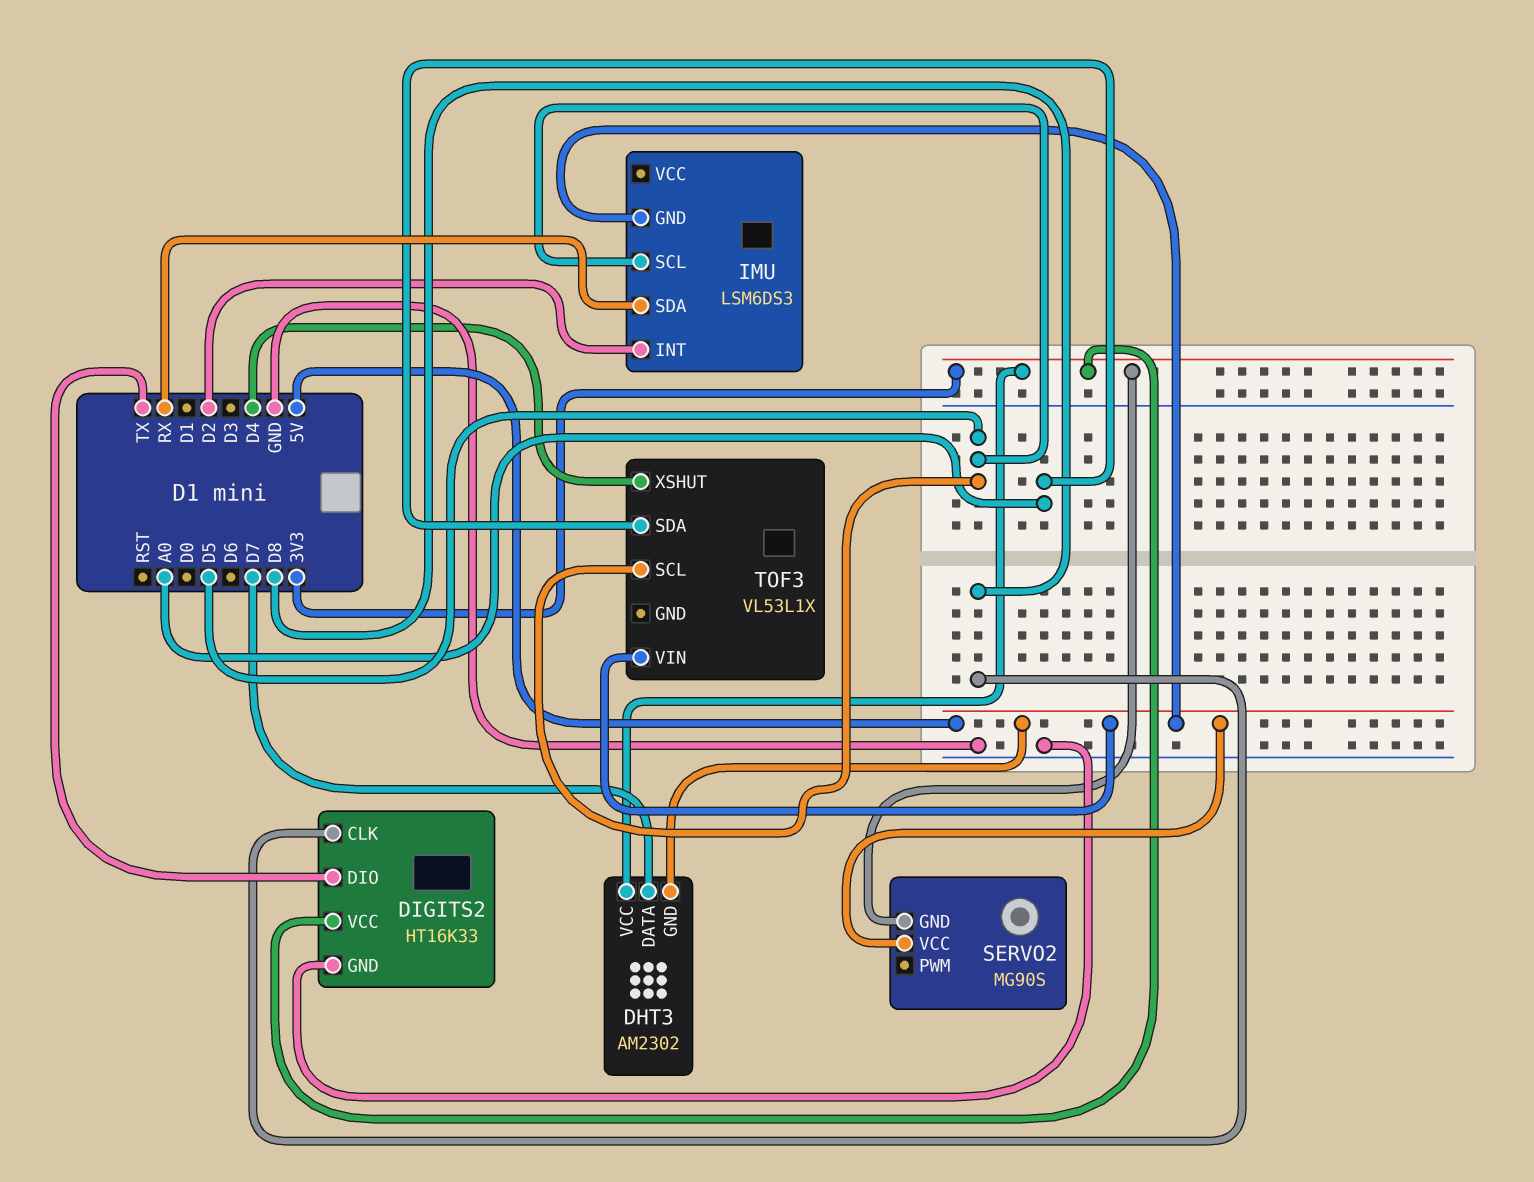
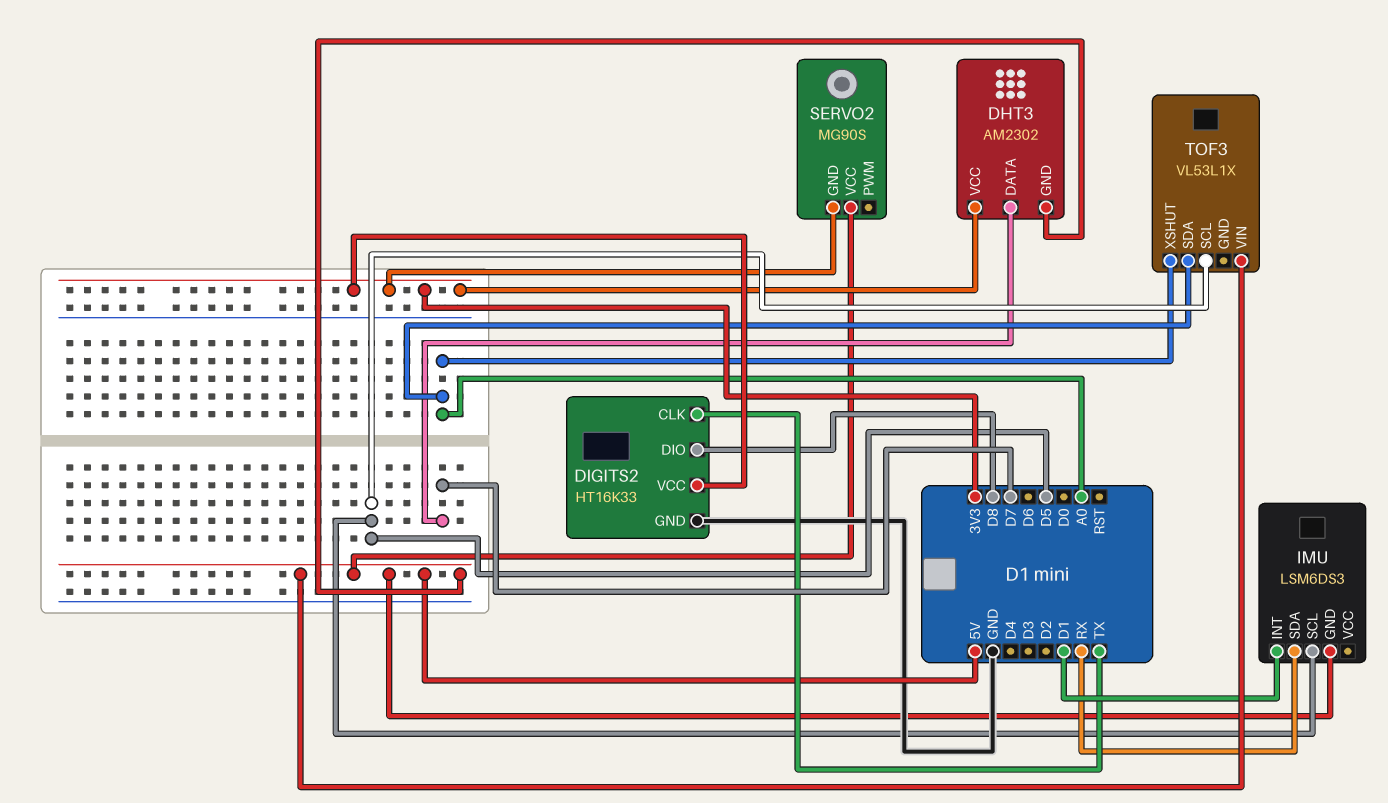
DIGITS2 pin CLK: D8 -> TX
DIGITS2 pin DIO: TX -> D8
IMU pin INT: D2 -> D1
TOF3 pin XSHUT: D4 -> A0

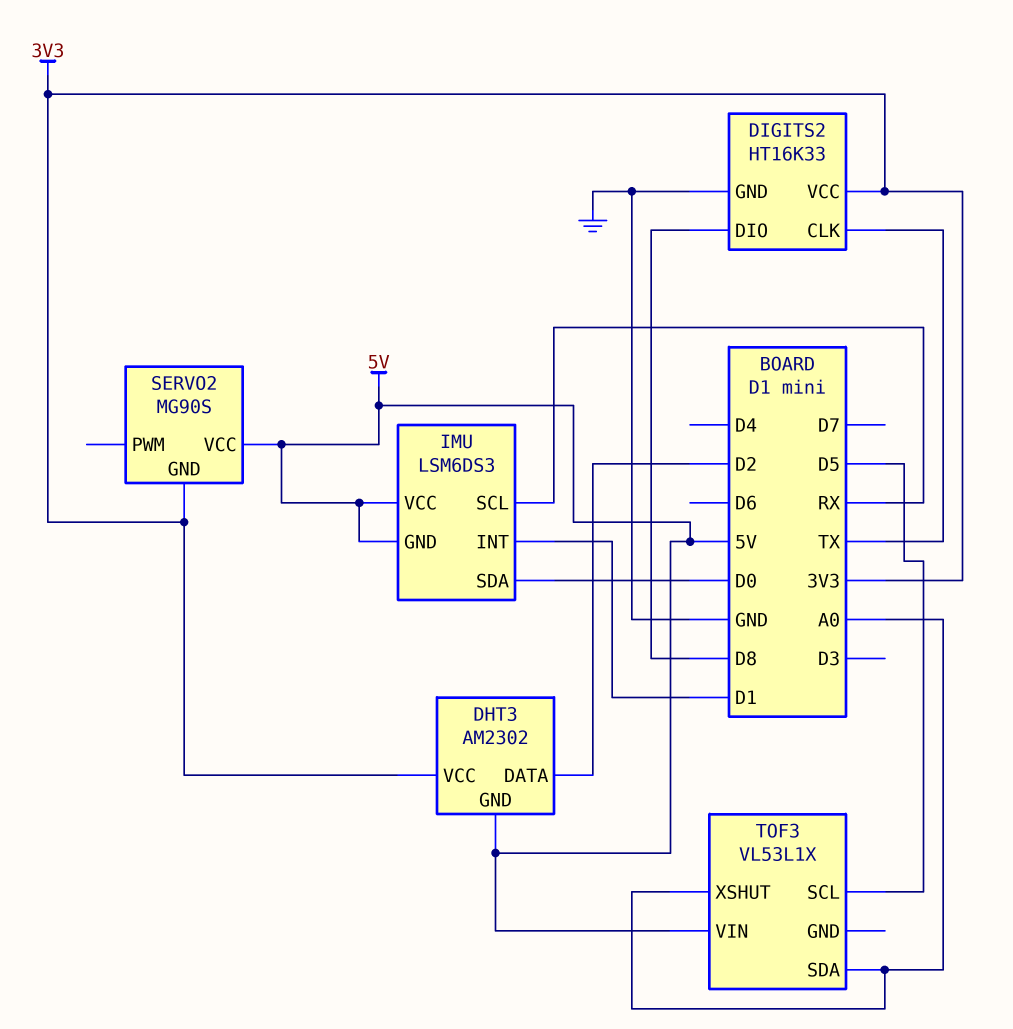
DHT3 pin DATA: D7 -> D2
IMU pin SCL: D5 -> RX
IMU pin SDA: RX -> D0
IMU pin VCC: none -> 5V

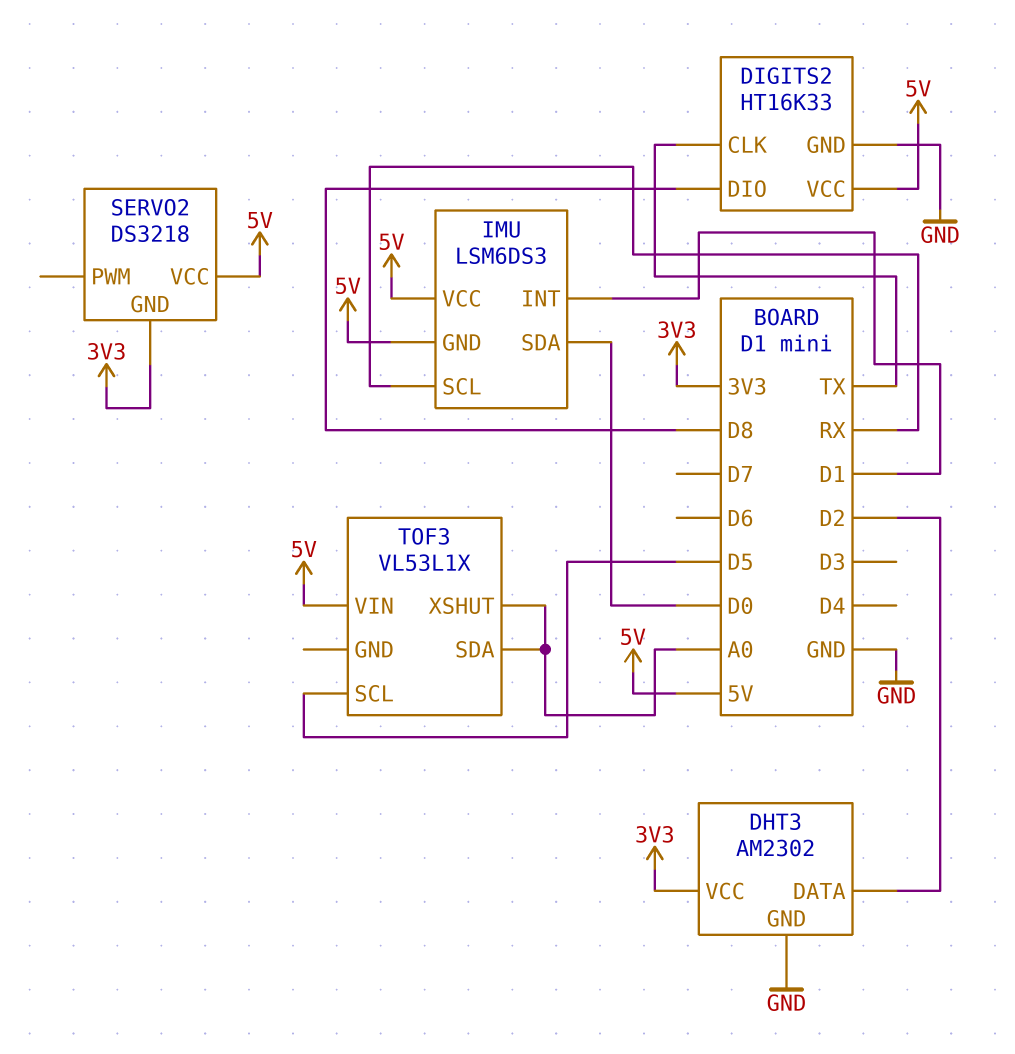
DHT3 pin GND: 5V -> GND
DIGITS2 pin VCC: 3V3 -> 5V
SERVO2: MG90S -> DS3218

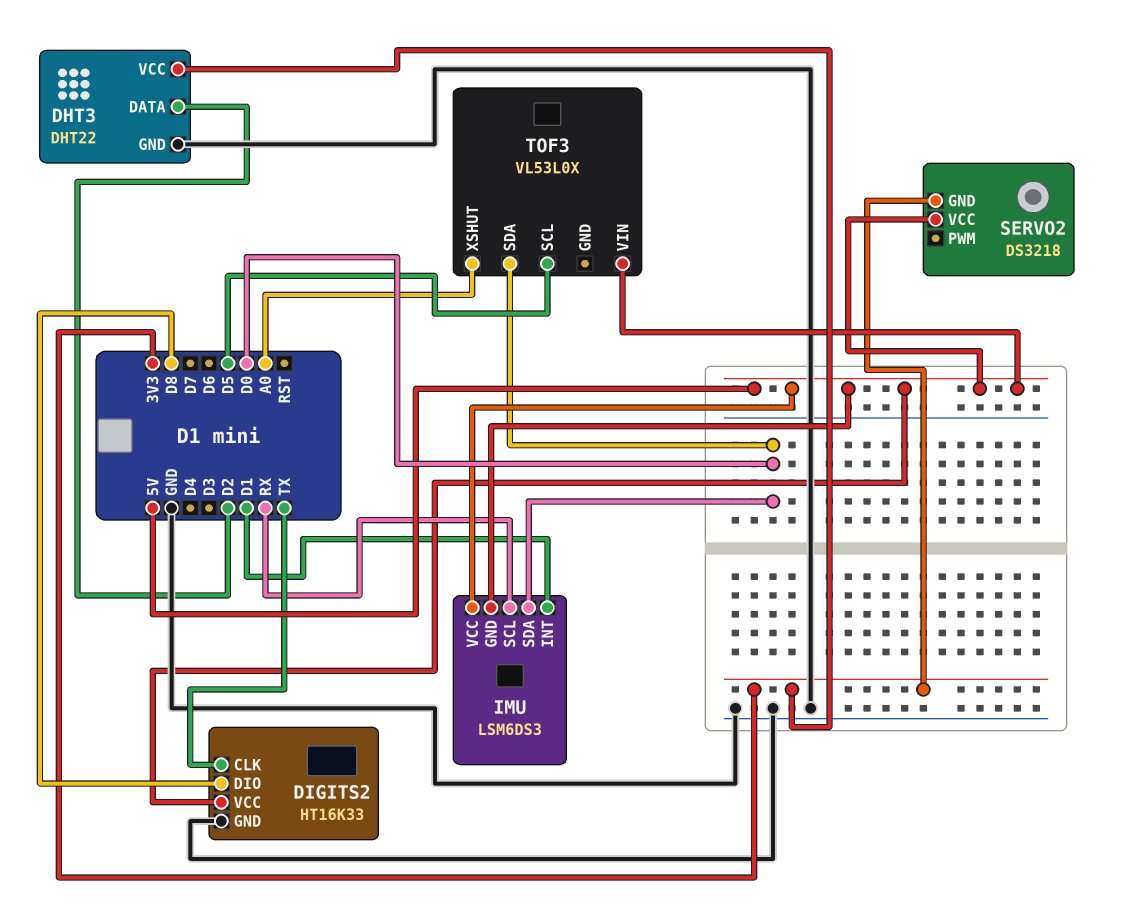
DHT3: AM2302 -> DHT22
TOF3: VL53L1X -> VL53L0X
TOF3 pin SDA: A0 -> D0

